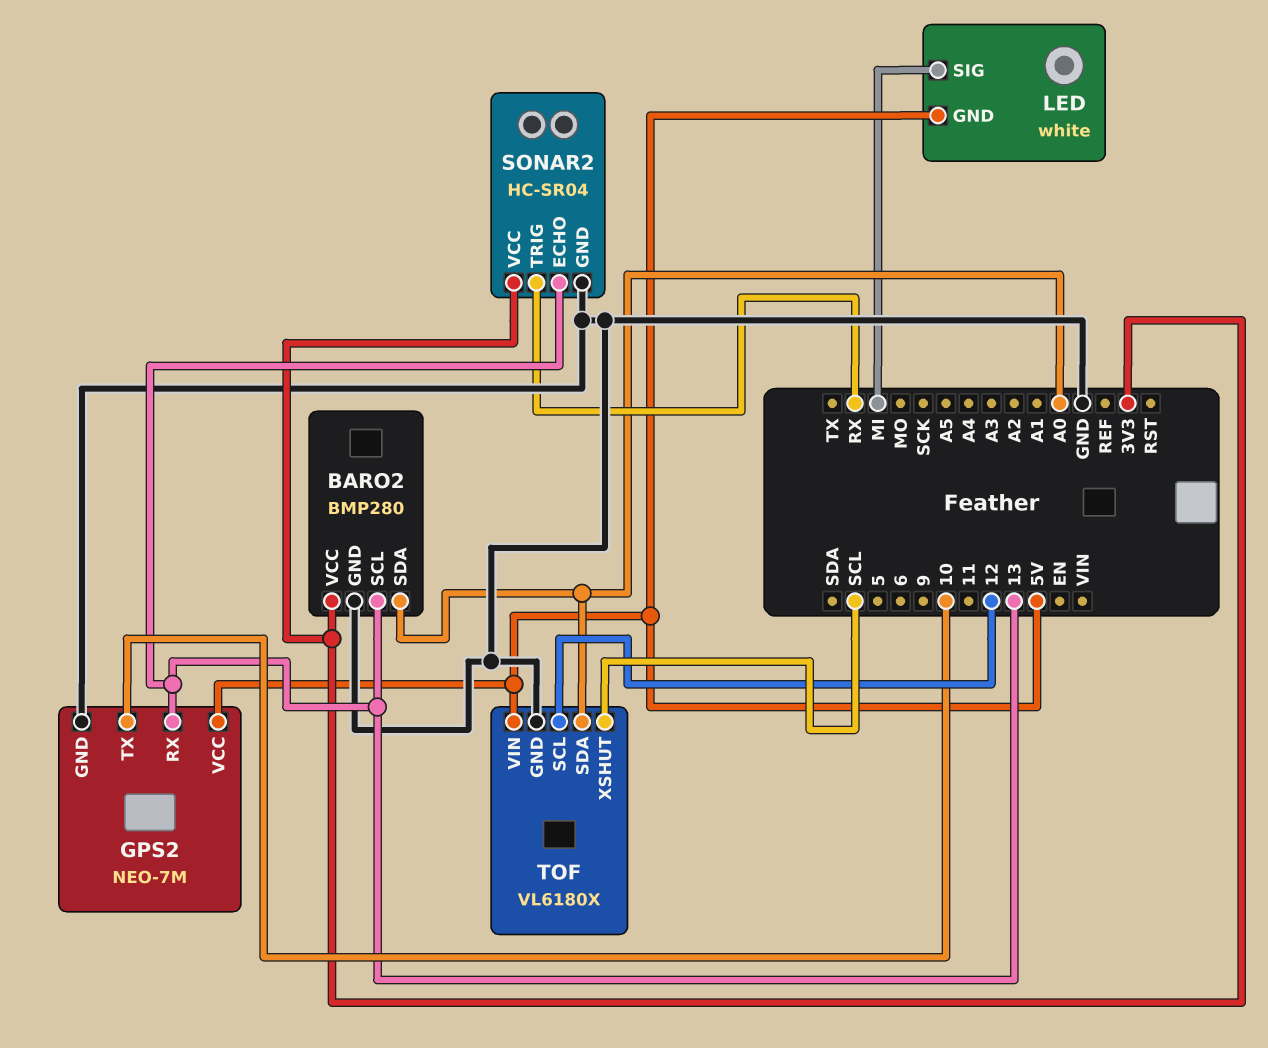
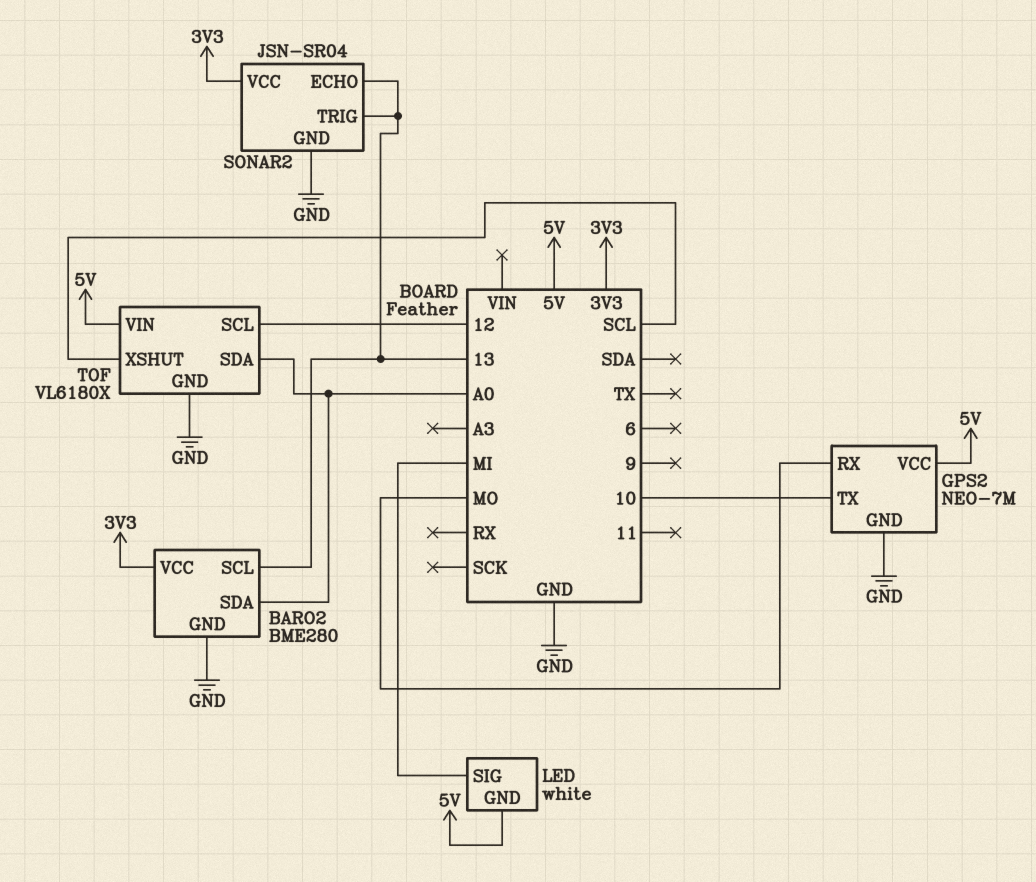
BARO2: BMP280 -> BME280
GPS2 pin RX: 13 -> MO
SONAR2: HC-SR04 -> JSN-SR04
SONAR2 pin TRIG: RX -> 13

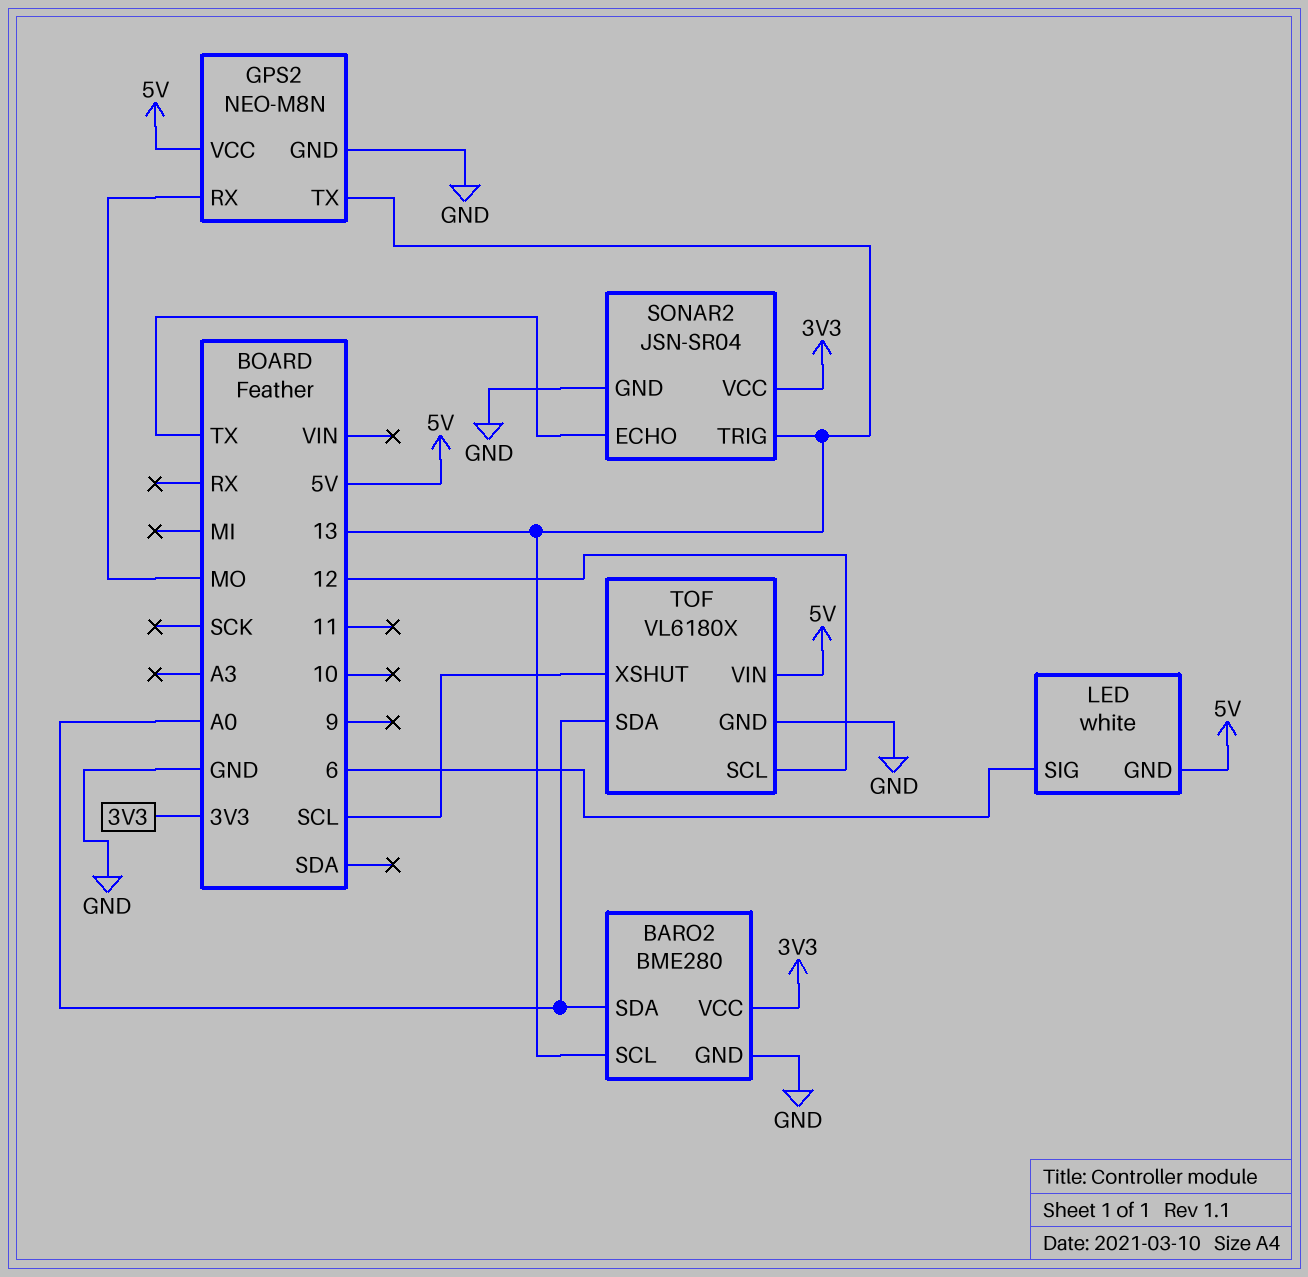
GPS2: NEO-7M -> NEO-M8N
GPS2 pin TX: 10 -> 13
LED pin SIG: MI -> 6
SONAR2 pin ECHO: 13 -> TX

